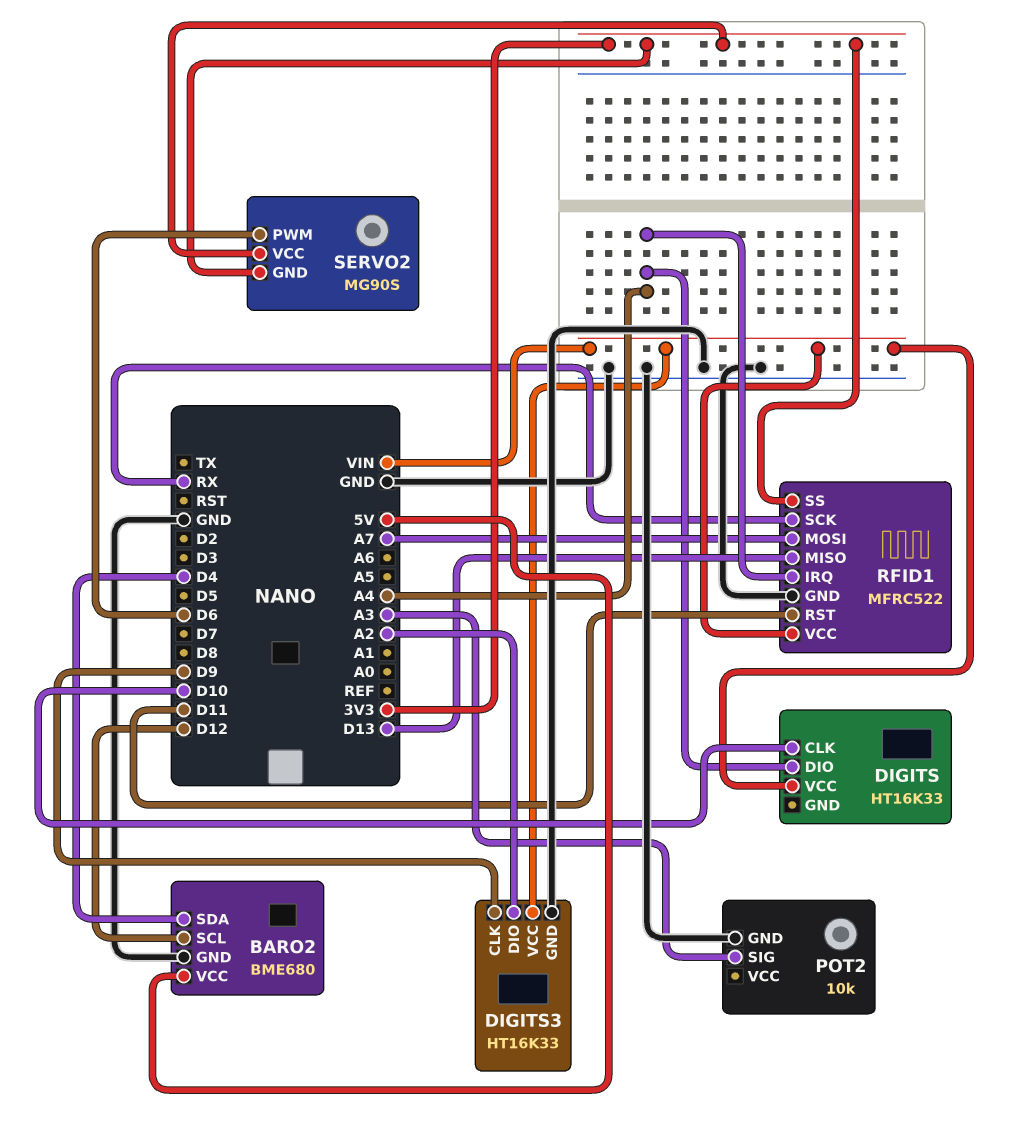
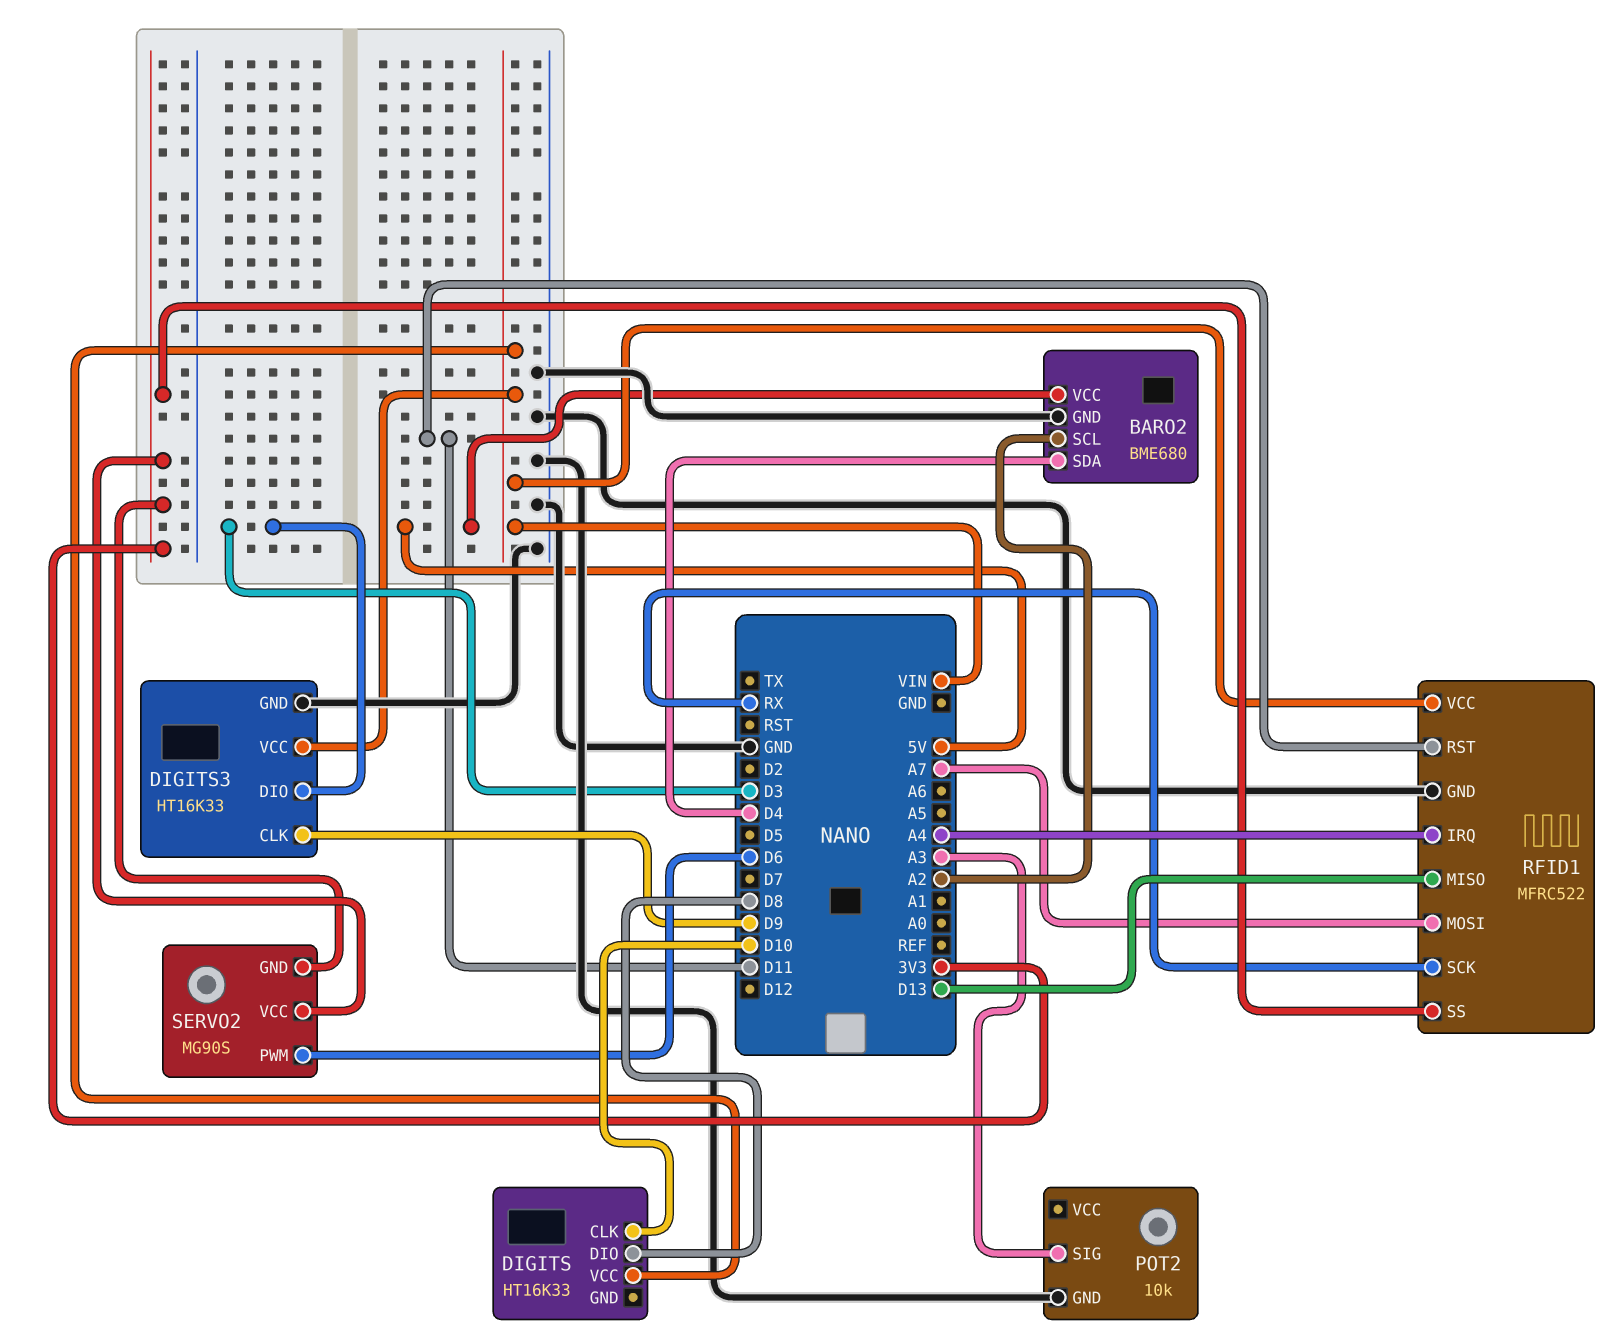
BARO2 pin SCL: D12 -> A2
DIGITS pin DIO: A4 -> D8
DIGITS3 pin DIO: A2 -> D3

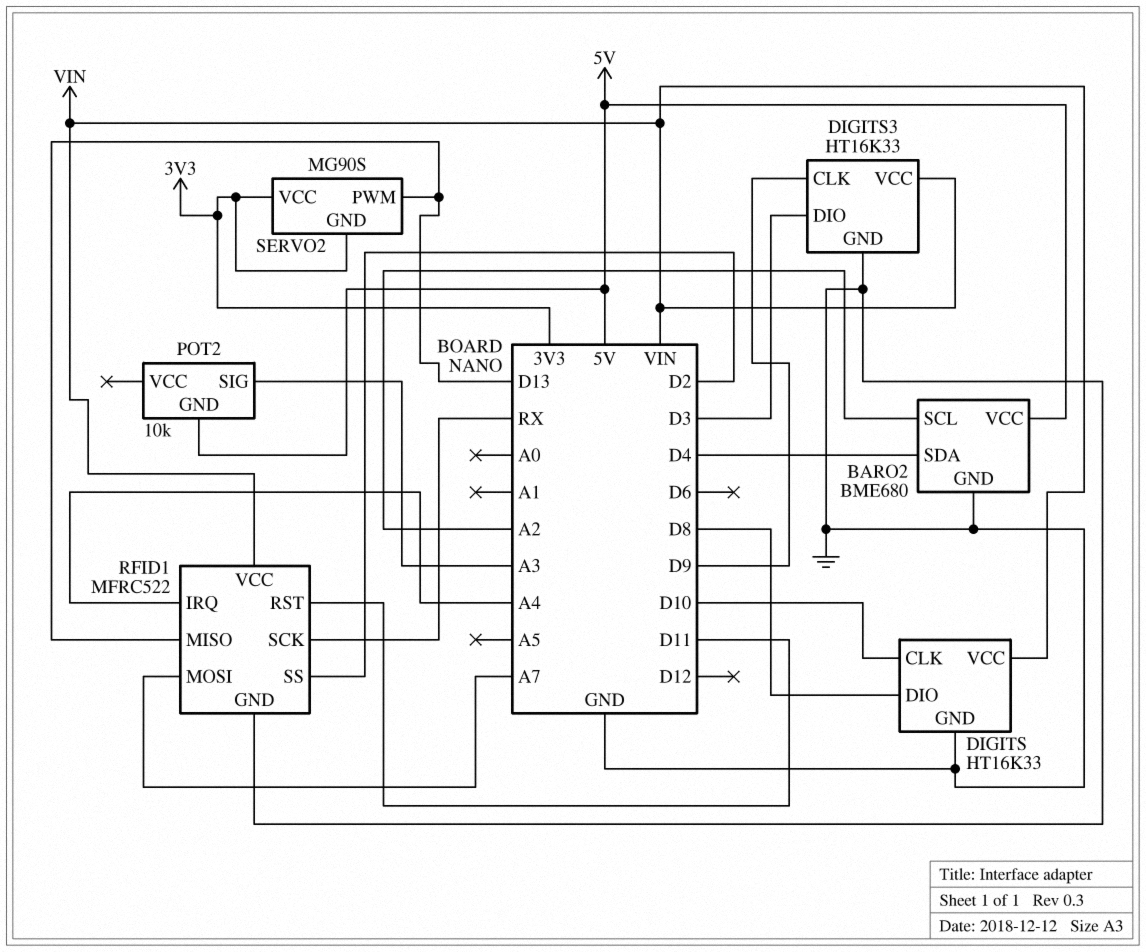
DIGITS pin GND: none -> GND
POT2 pin GND: GND -> 5V
RFID1 pin SS: 3V3 -> D2
SERVO2 pin PWM: D6 -> D13

